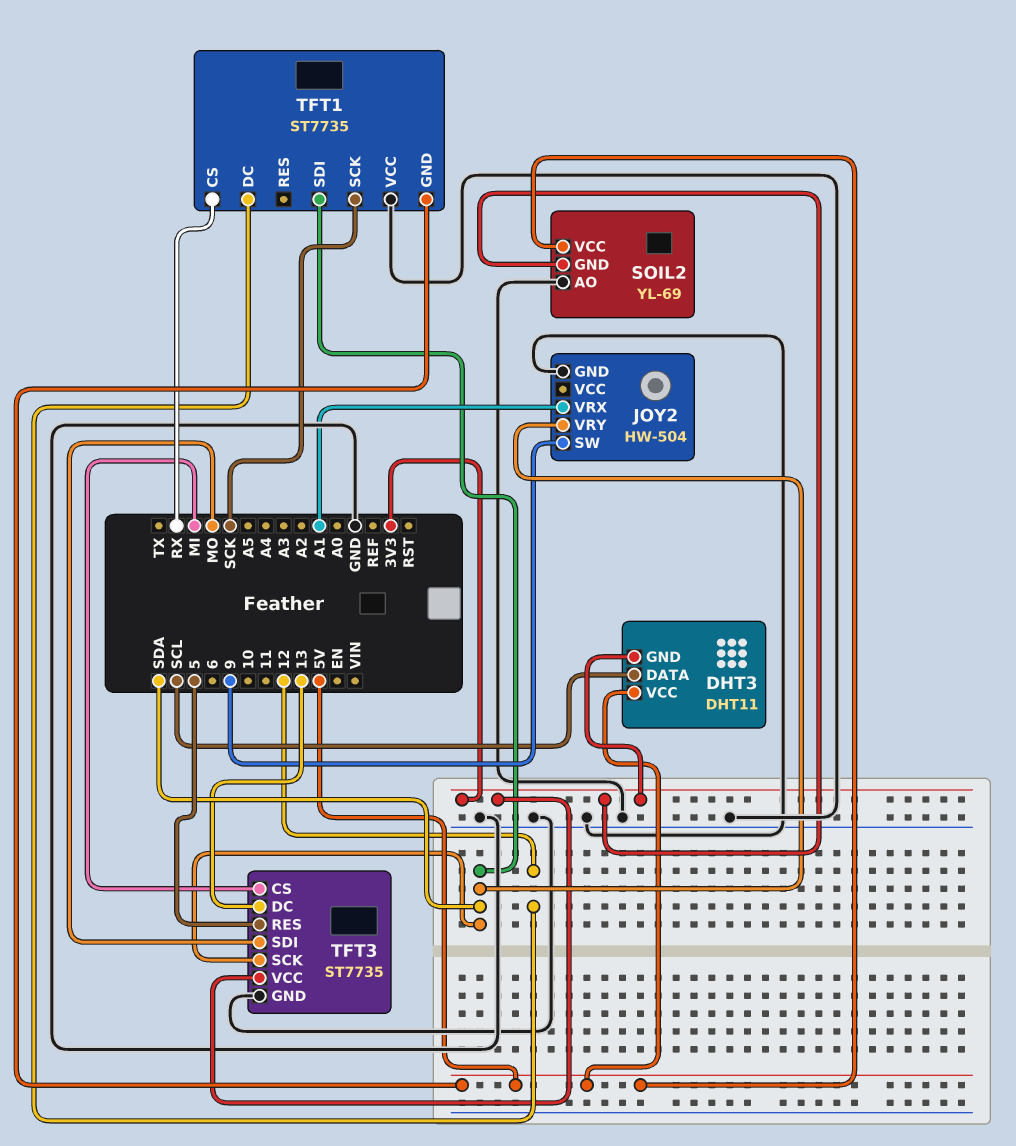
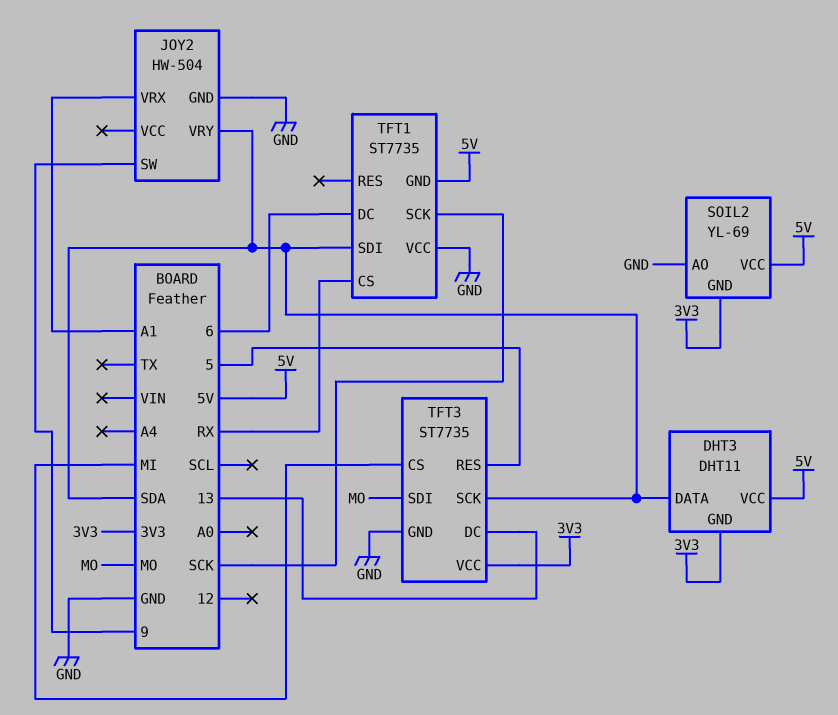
DHT3 pin DATA: SCL -> SDA
TFT1 pin DC: 12 -> 6

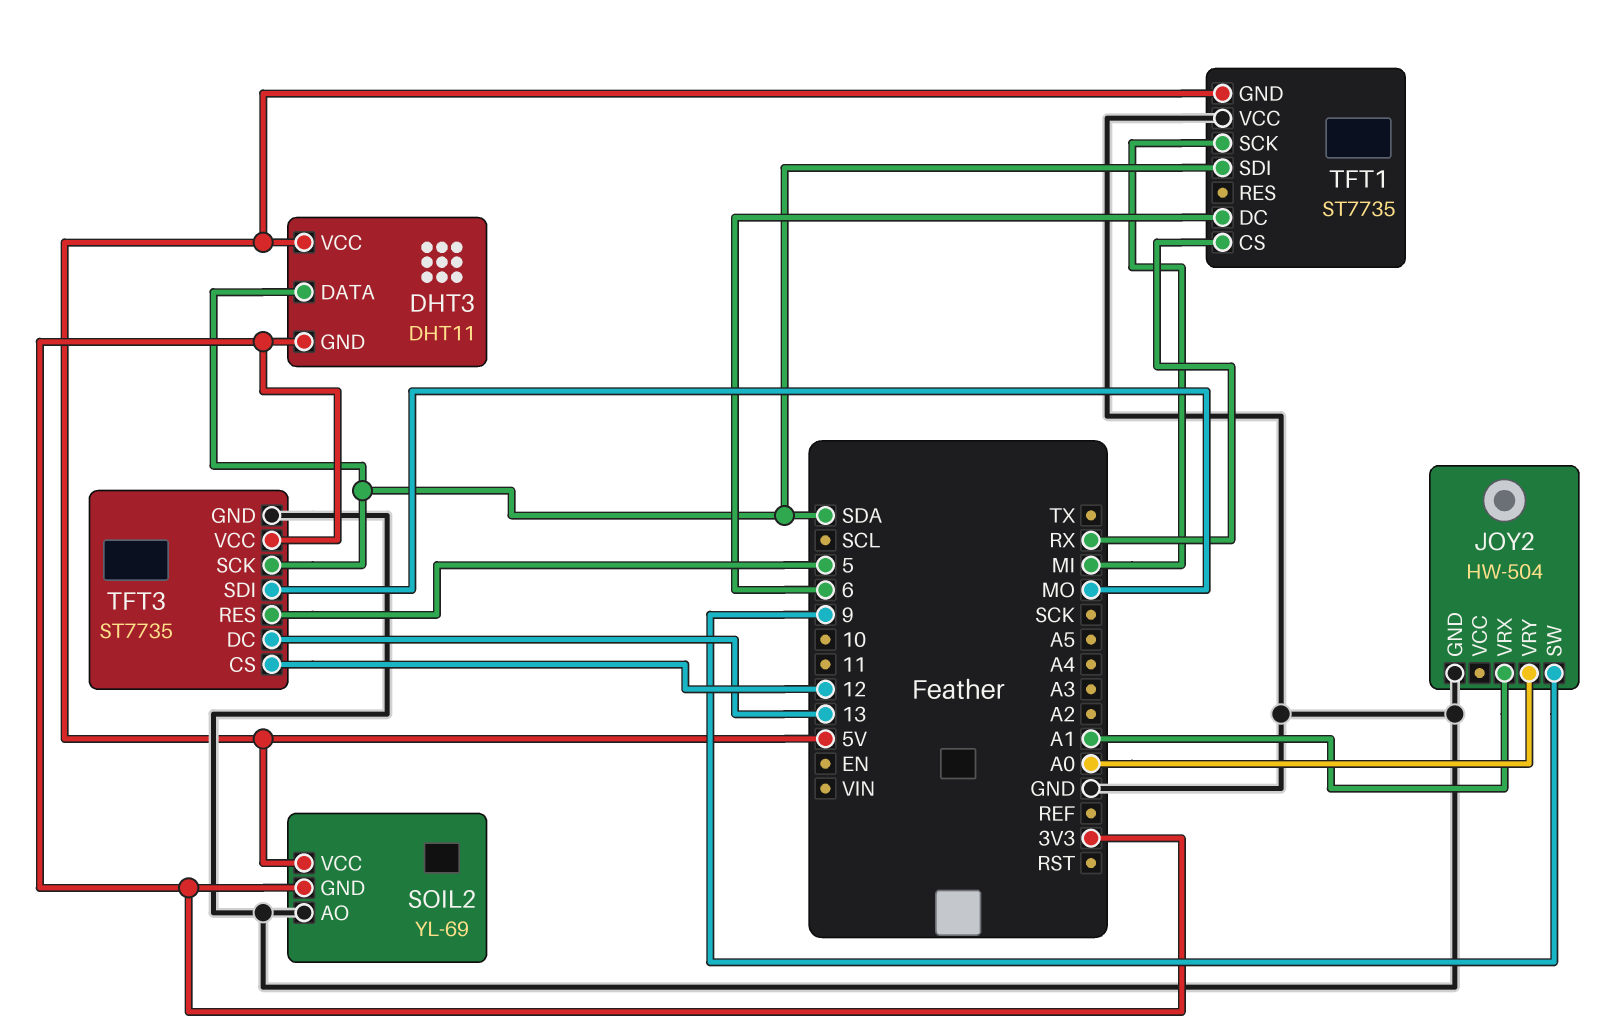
JOY2 pin VRY: SDA -> A0
TFT1 pin SCK: SCK -> MI
TFT3 pin CS: MI -> 12

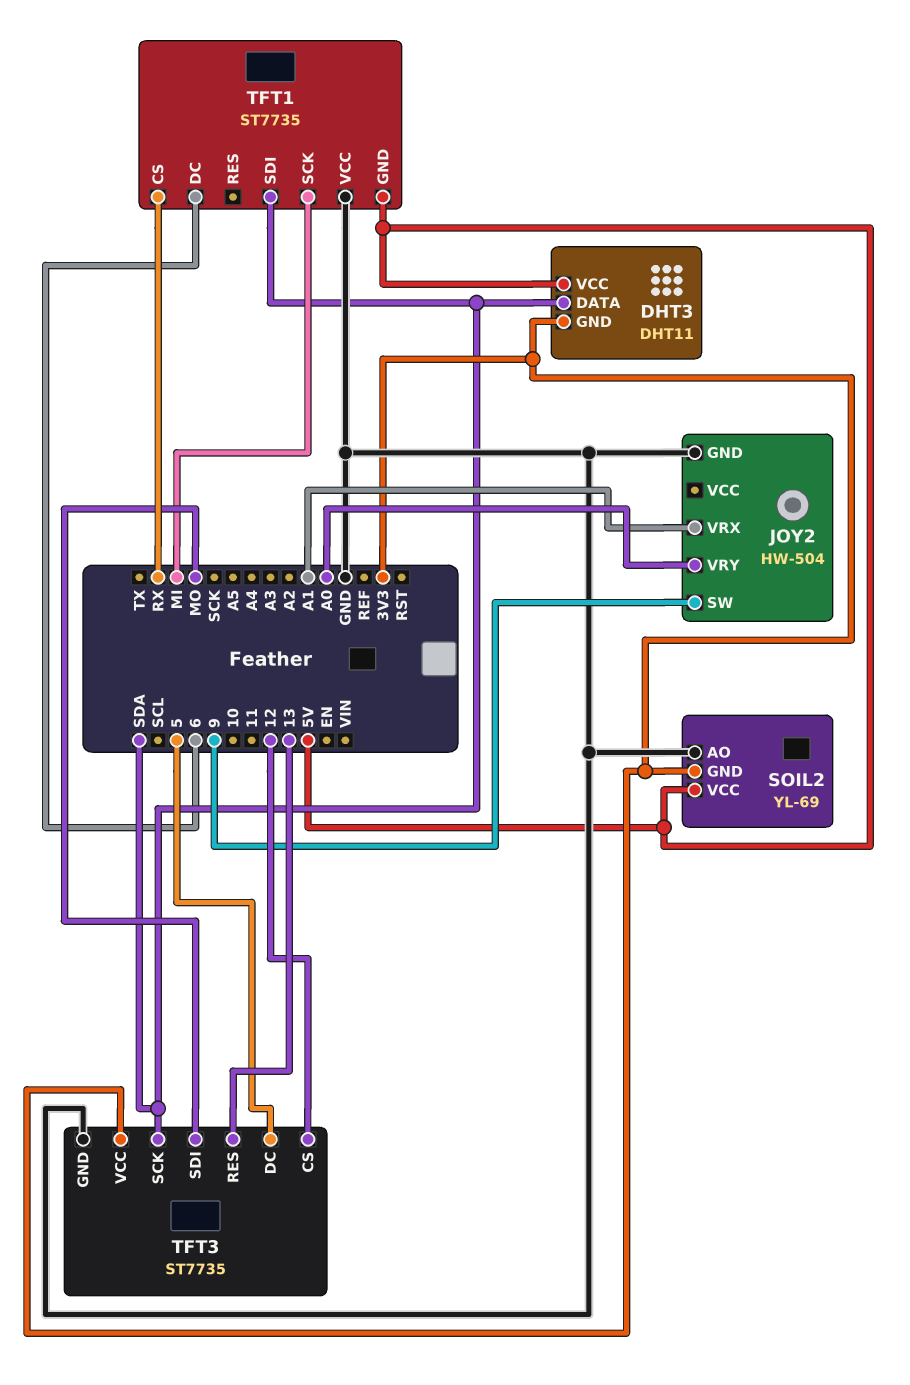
TFT3 pin DC: 13 -> 5
TFT3 pin RES: 5 -> 13

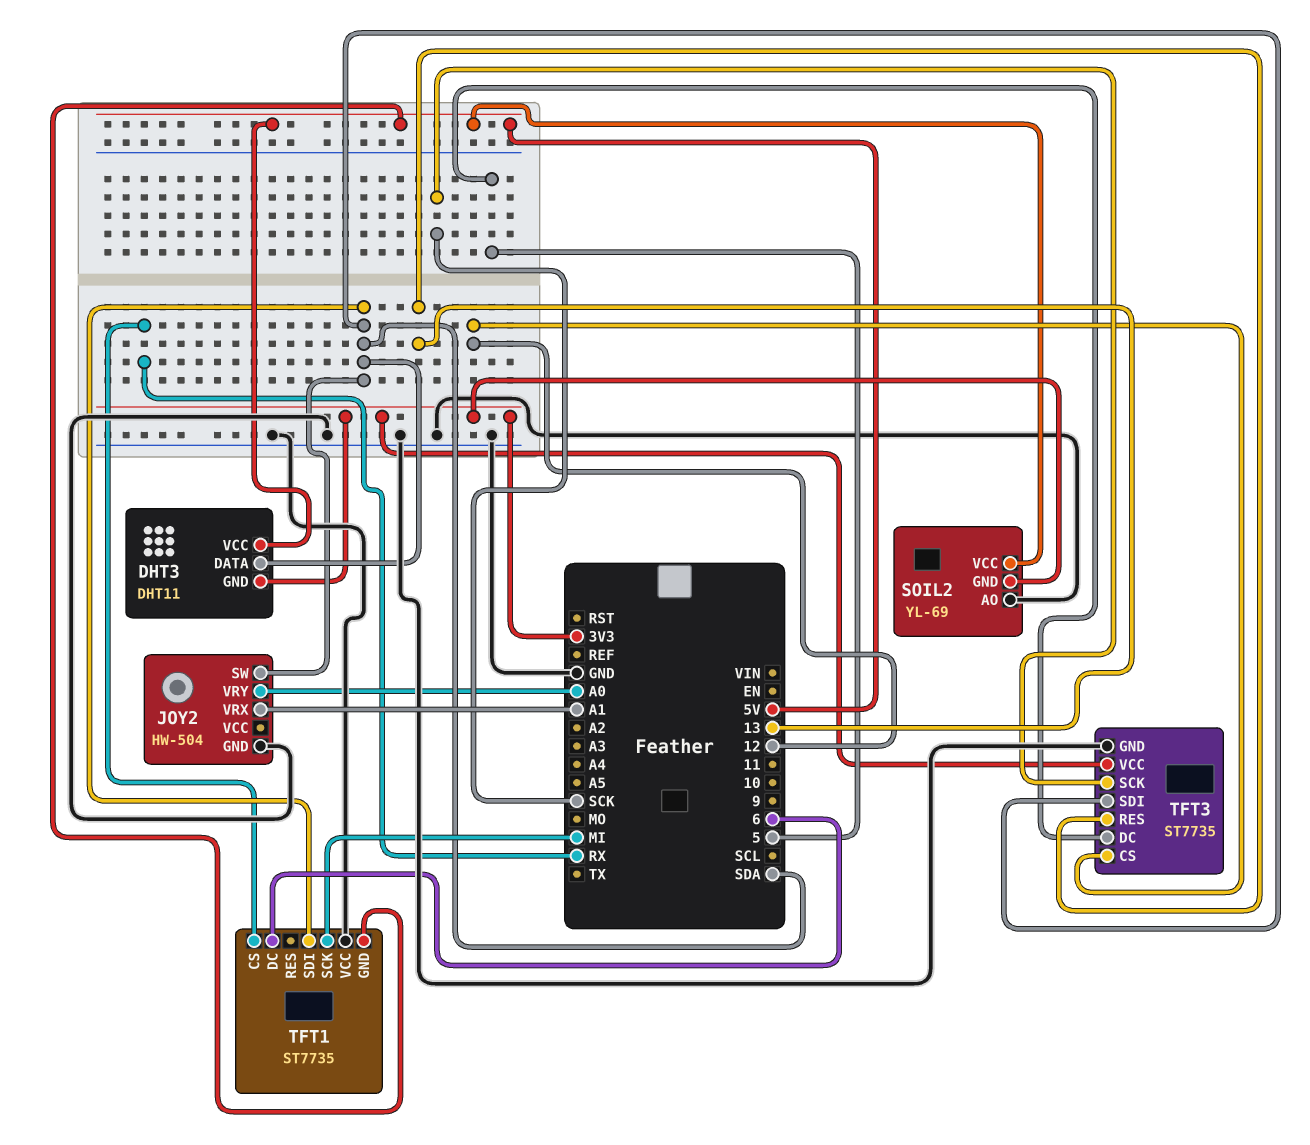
JOY2 pin SW: 9 -> SDA
TFT3 pin SCK: SDA -> SCK
TFT3 pin SDI: MO -> SDA

